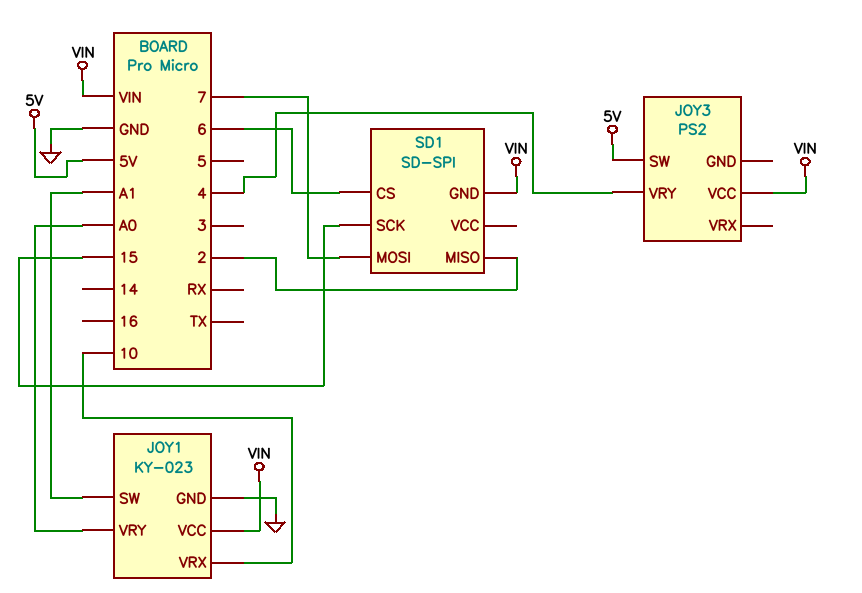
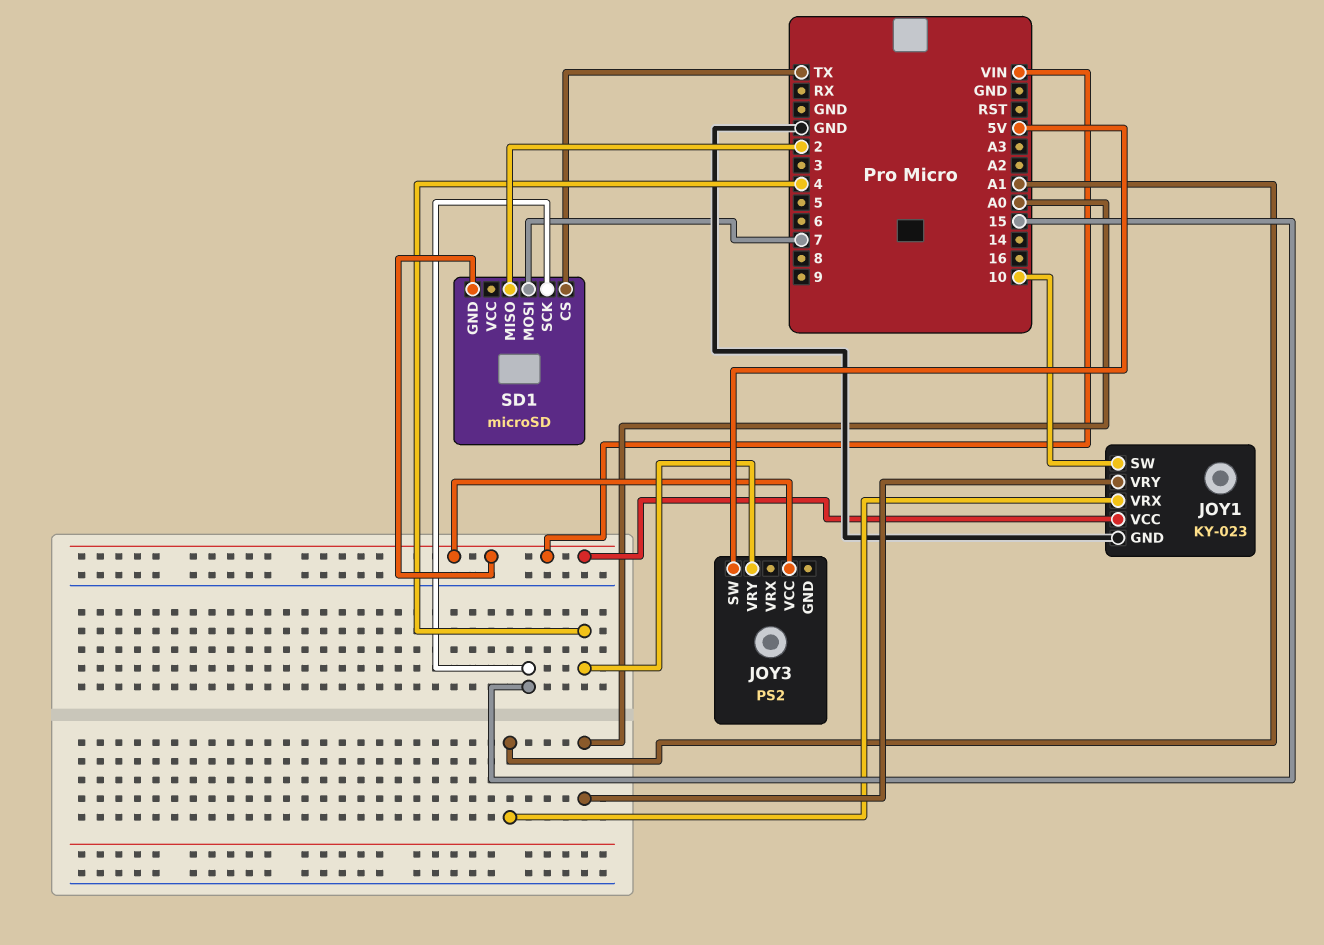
JOY1 pin SW: A1 -> 10
JOY1 pin VRX: 10 -> A1
SD1: SD-SPI -> microSD
SD1 pin CS: 6 -> TX

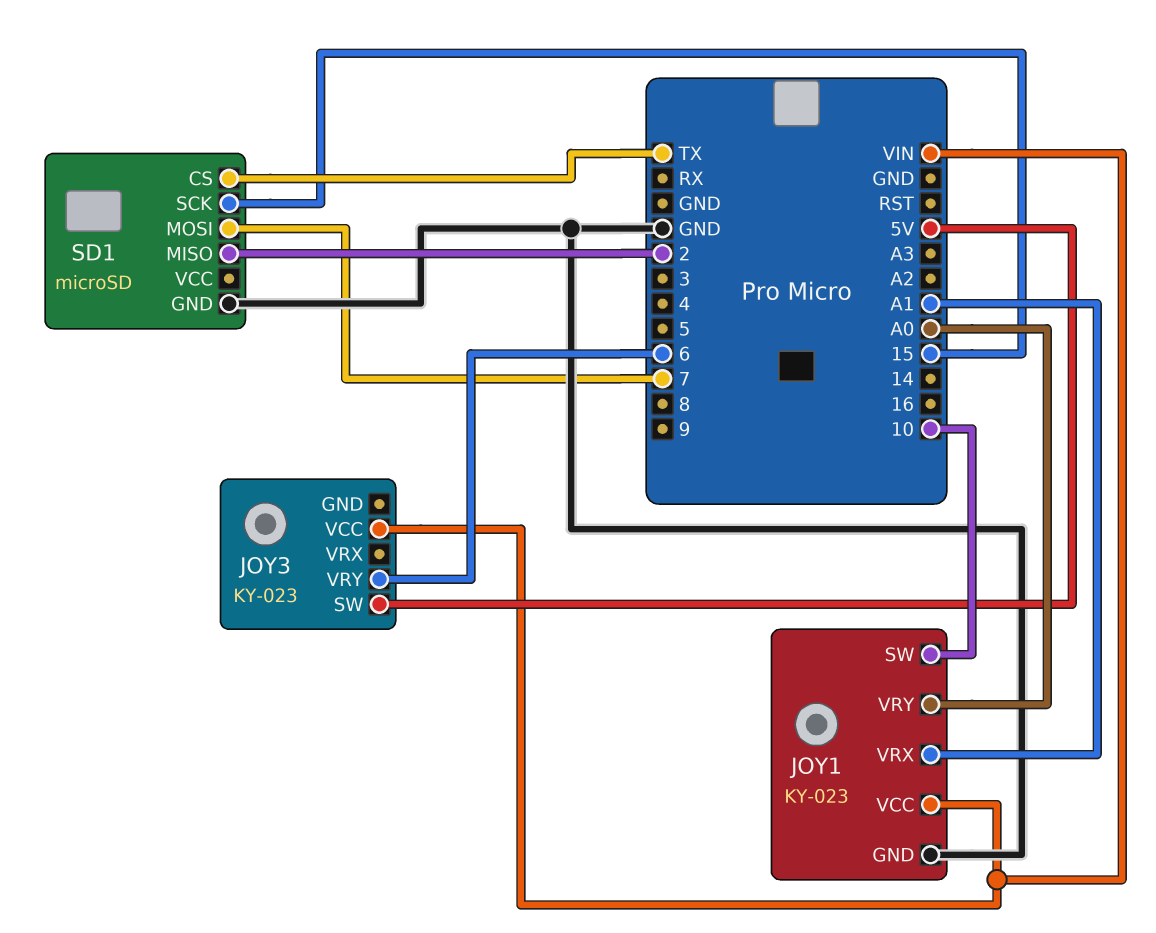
JOY3: PS2 -> KY-023
JOY3 pin VRY: 4 -> 6
SD1 pin GND: VIN -> GND

